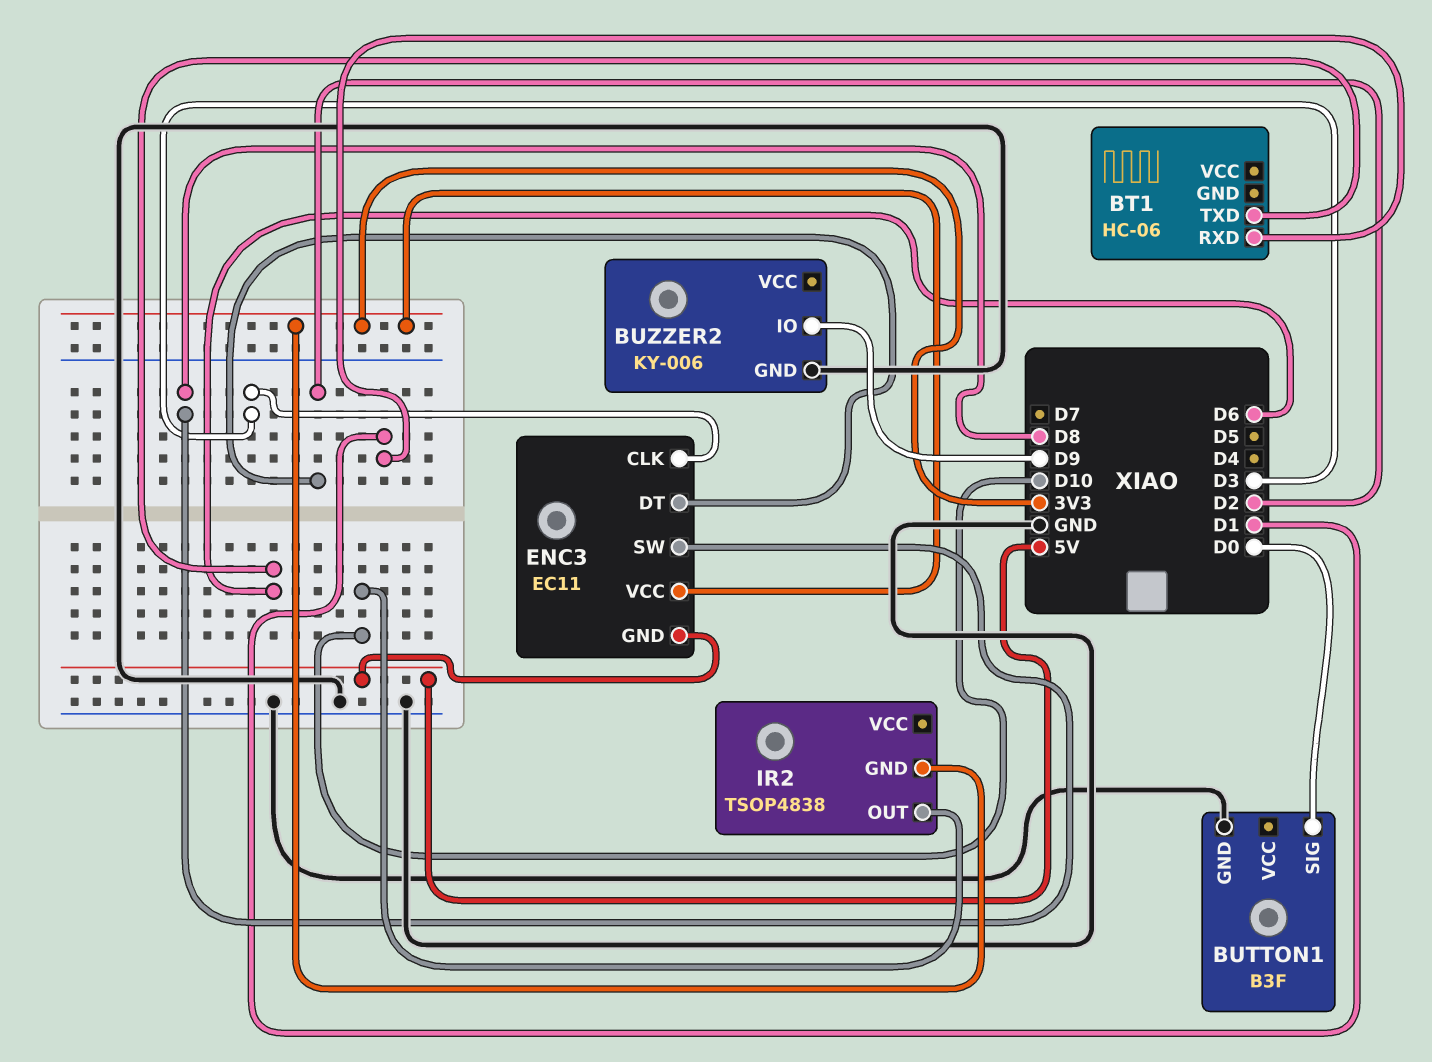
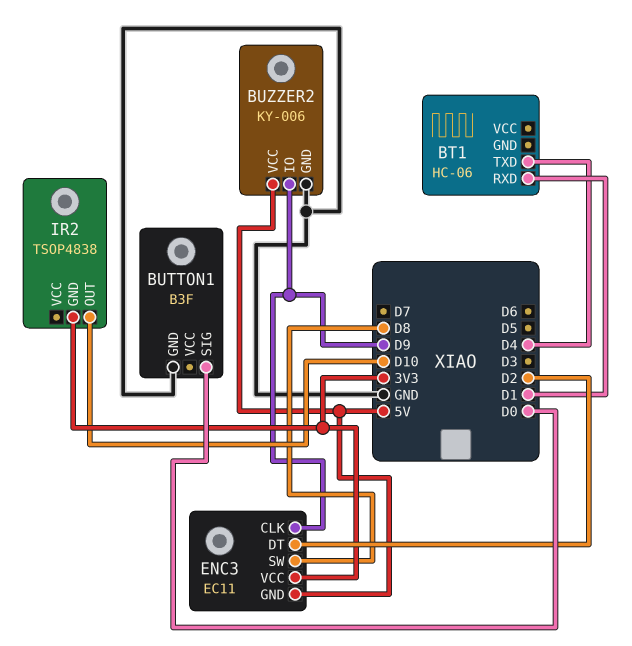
BT1 pin TXD: D6 -> D4
BUZZER2 pin VCC: none -> 5V
ENC3 pin CLK: D3 -> D9

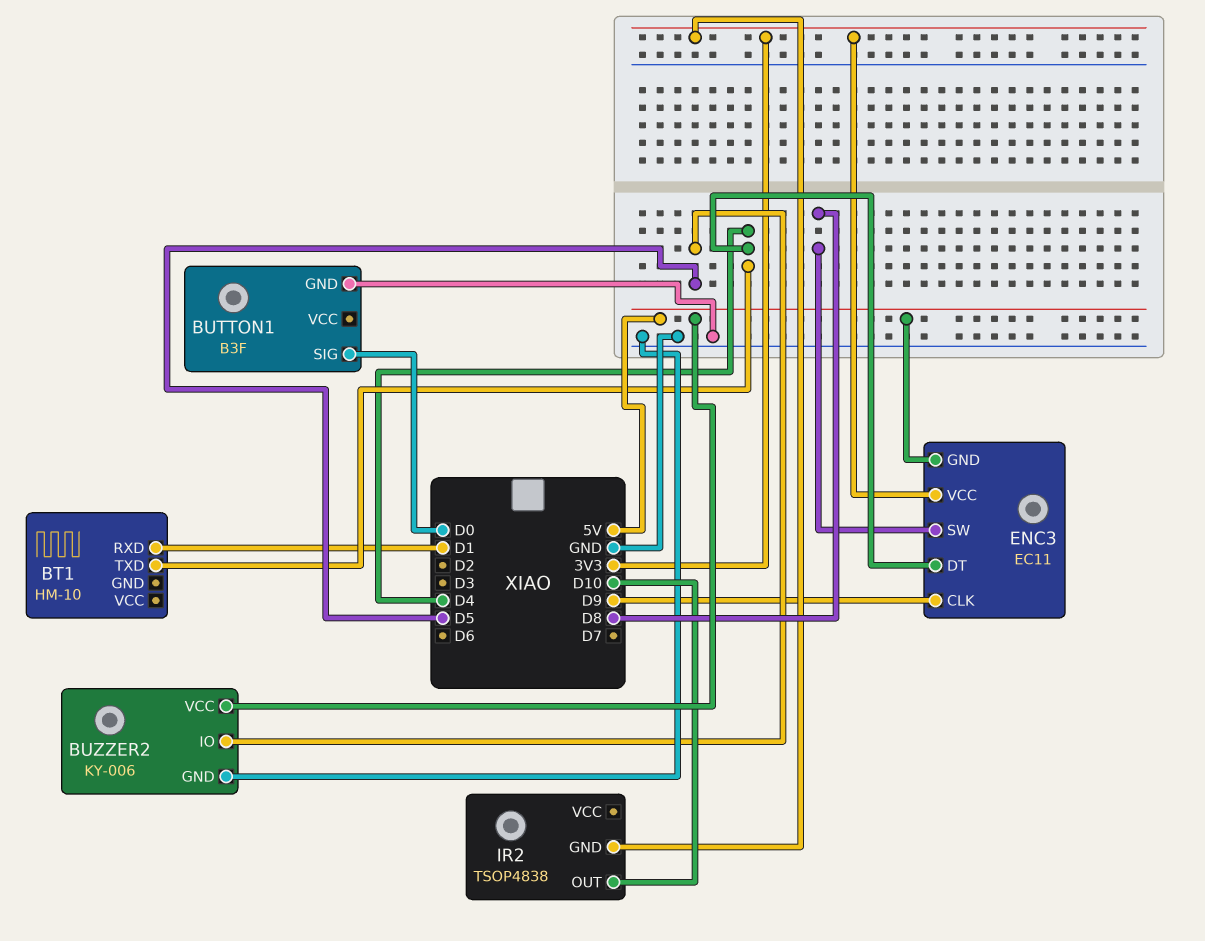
BT1: HC-06 -> HM-10
BUZZER2 pin IO: D9 -> D5
ENC3 pin DT: D2 -> D4

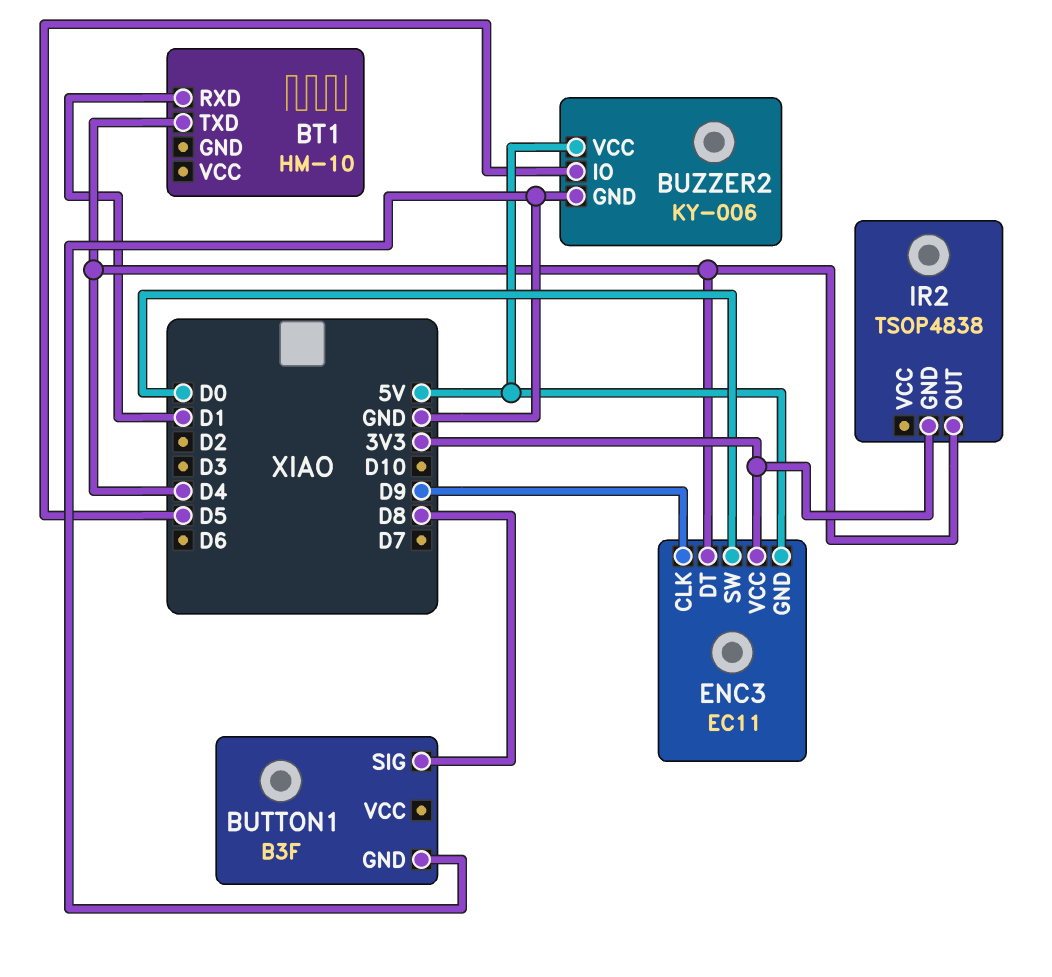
BUTTON1 pin SIG: D0 -> D8
ENC3 pin SW: D8 -> D0
IR2 pin OUT: D10 -> D4

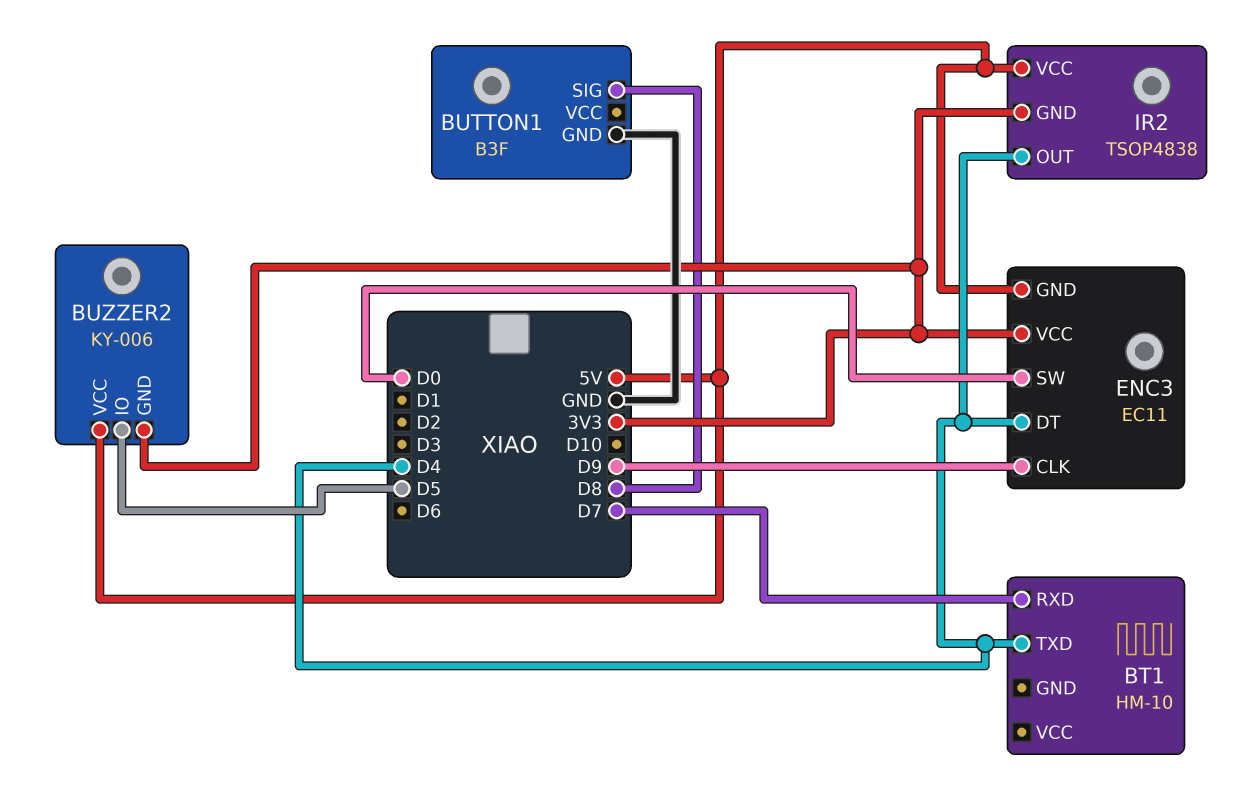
BT1 pin RXD: D1 -> D7
BUZZER2 pin GND: GND -> 3V3
IR2 pin VCC: none -> 5V

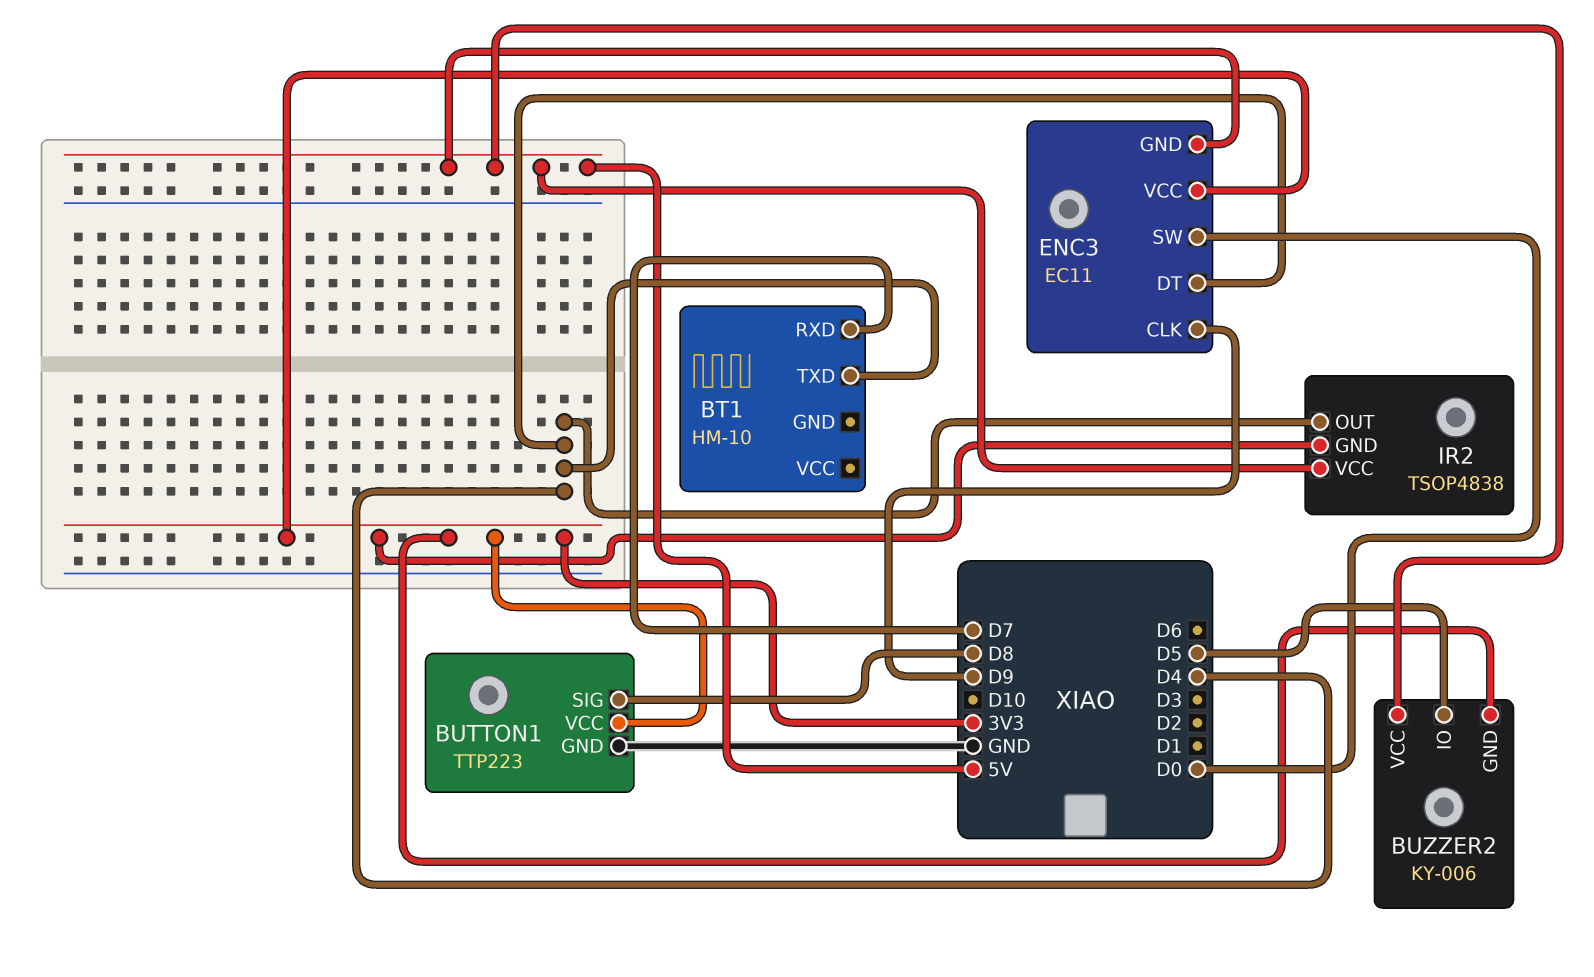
BUTTON1: B3F -> TTP223
BUTTON1 pin VCC: none -> 3V3

